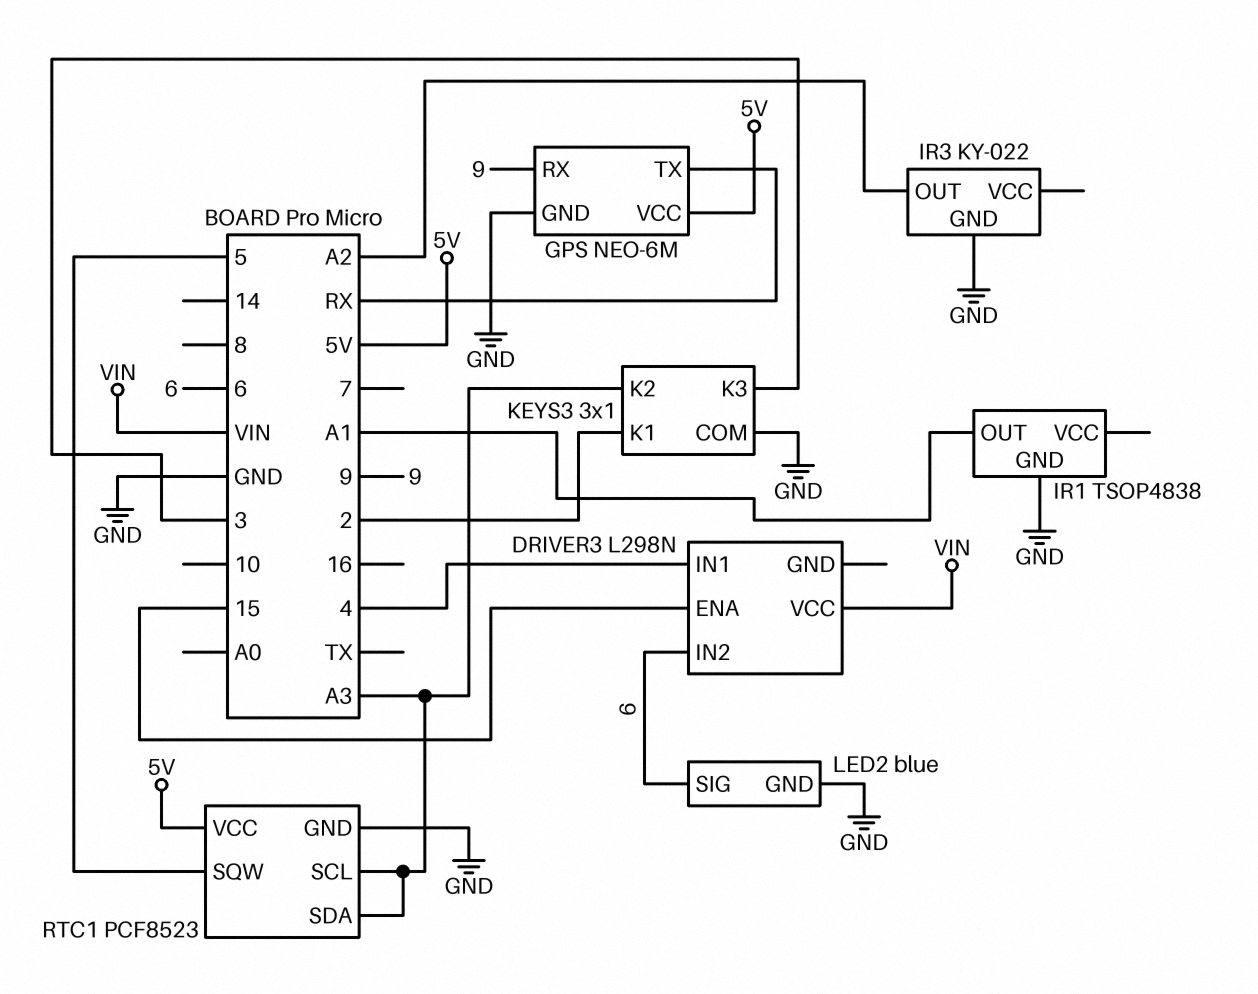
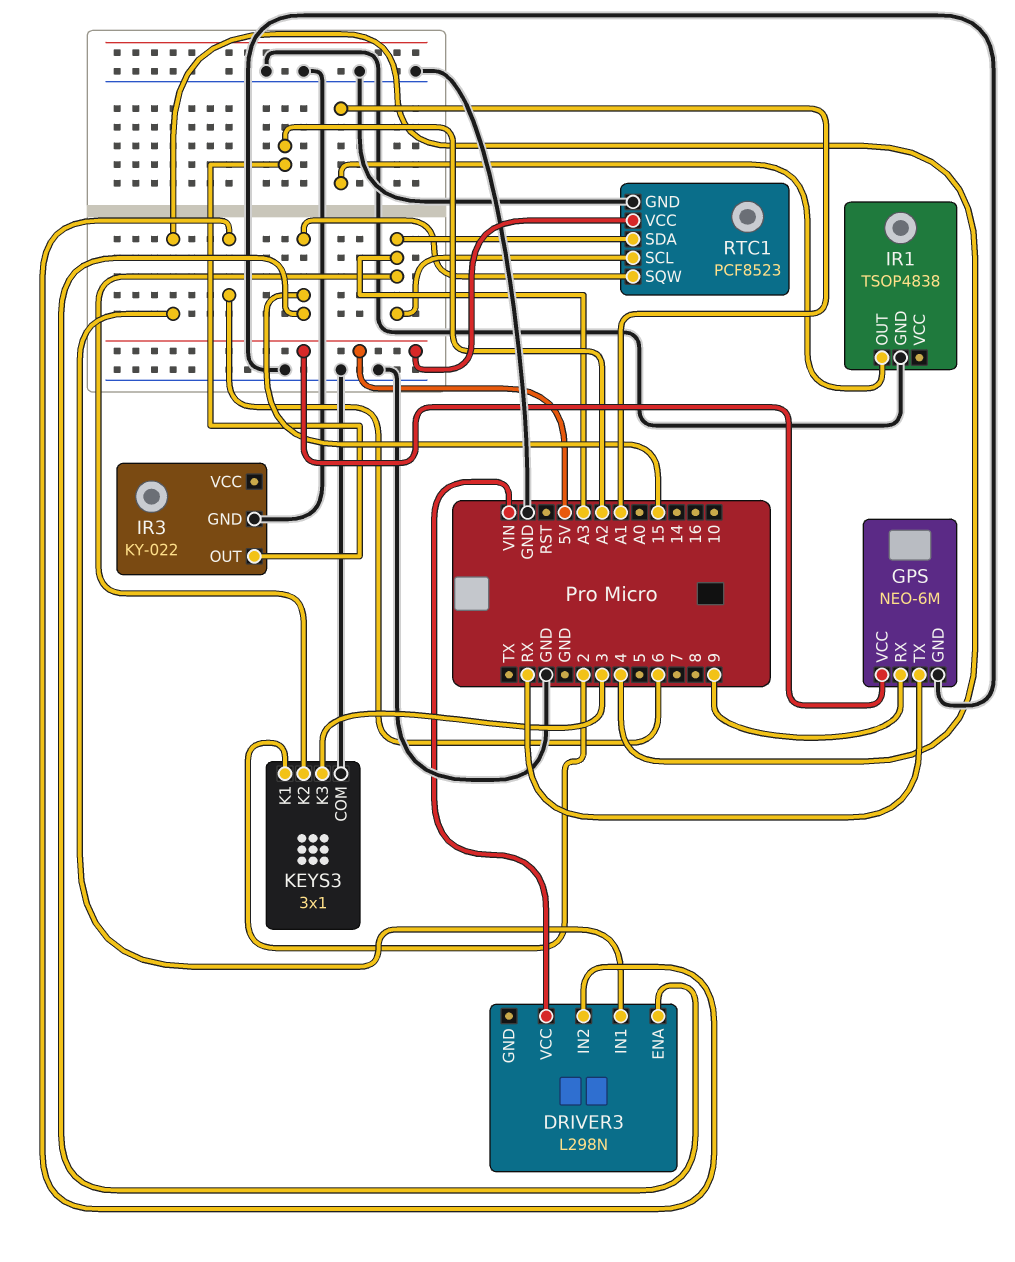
LED2: blue -> none
LED2 pin GND: GND -> none
LED2 pin SIG: 6 -> none
RTC1 pin SQW: 5 -> 15

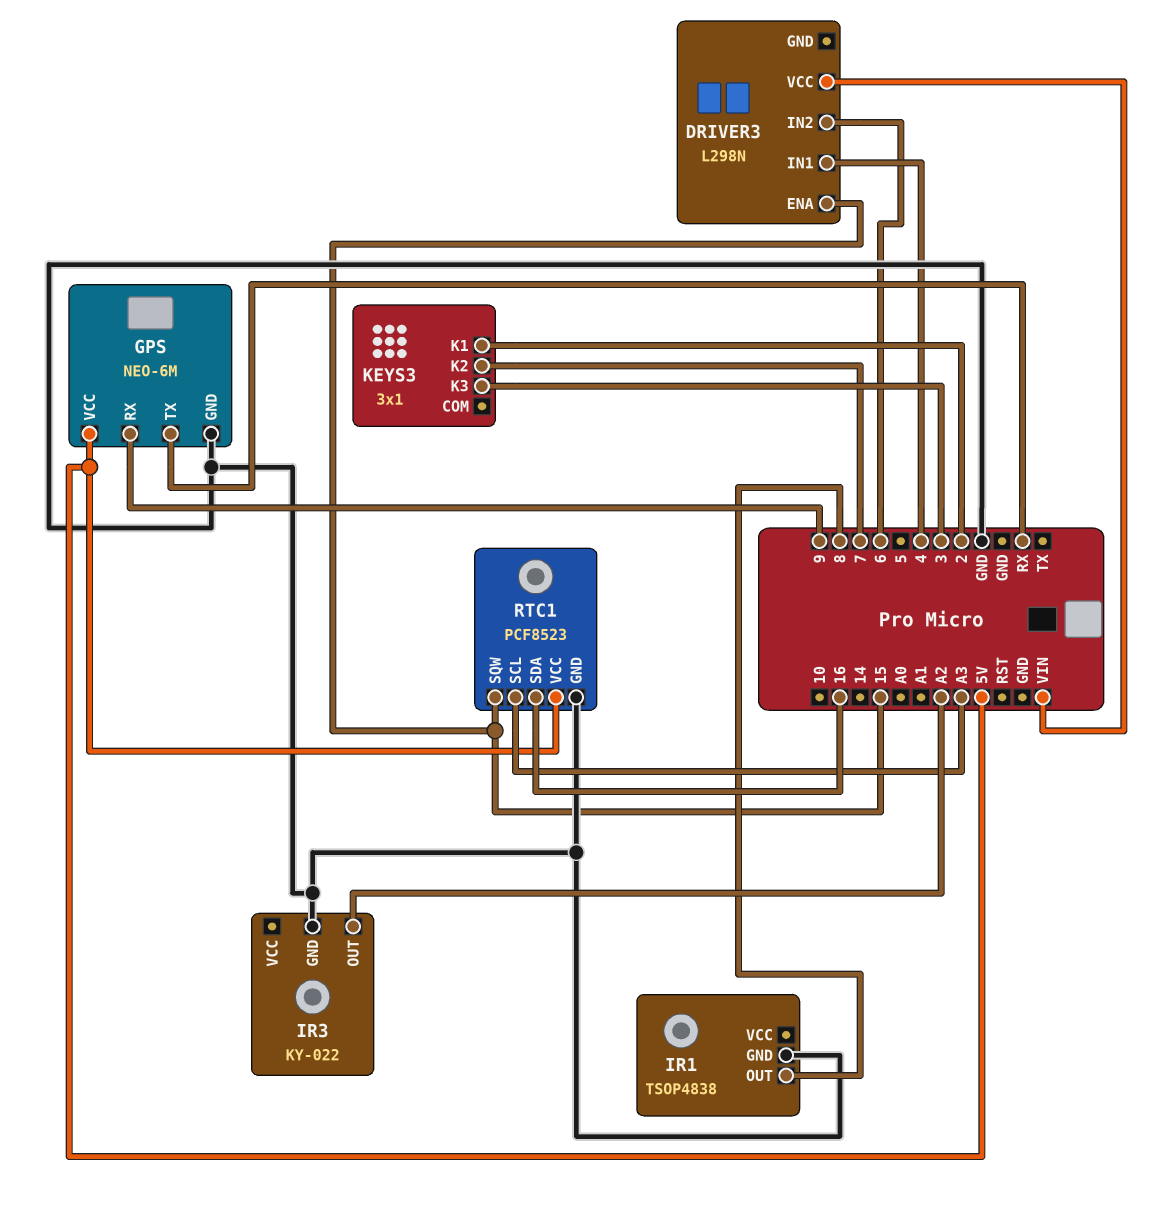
IR1 pin OUT: A1 -> 8
KEYS3 pin COM: GND -> none
KEYS3 pin K2: A3 -> 7
RTC1 pin SDA: A3 -> 16

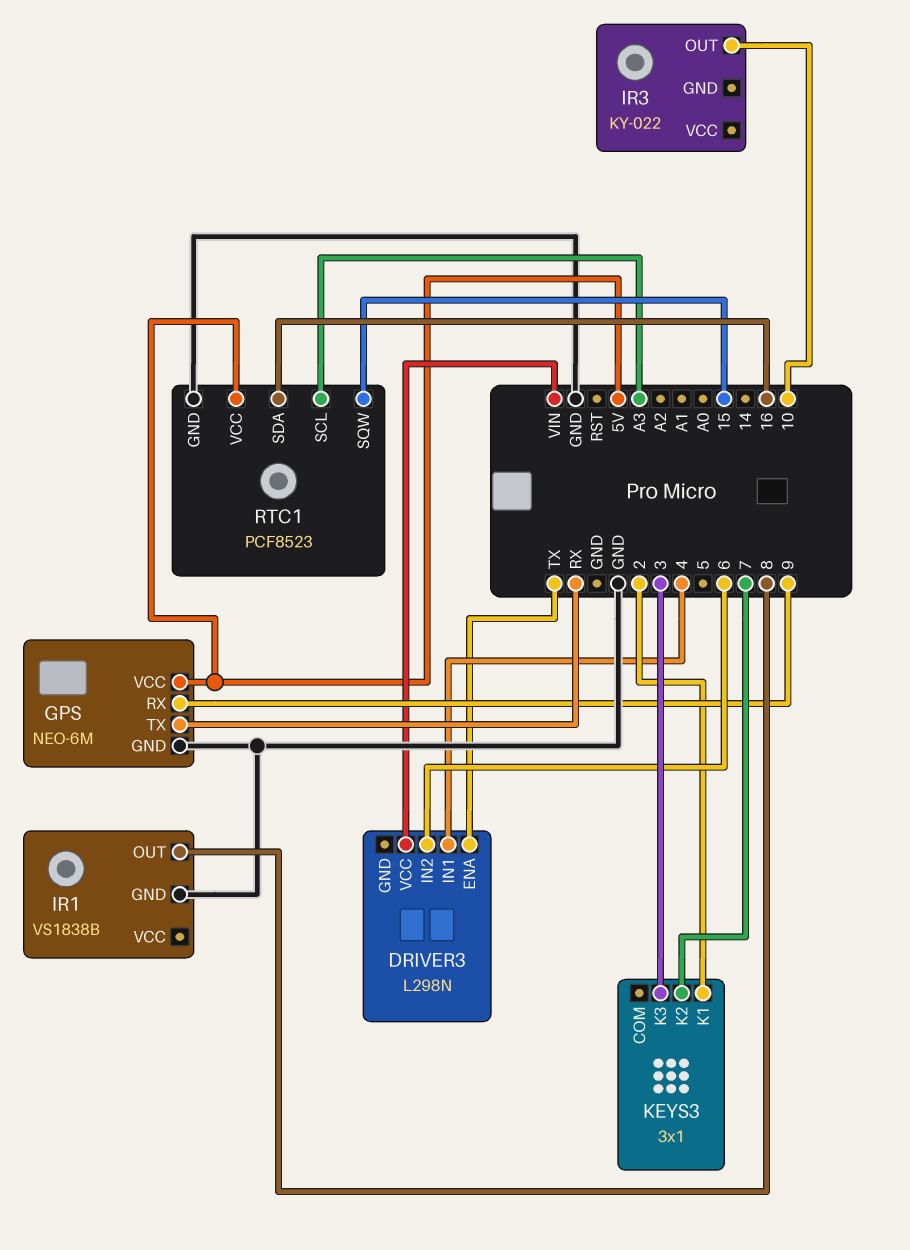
DRIVER3 pin ENA: 15 -> TX
IR1: TSOP4838 -> VS1838B
IR3 pin GND: GND -> none
IR3 pin OUT: A2 -> 10

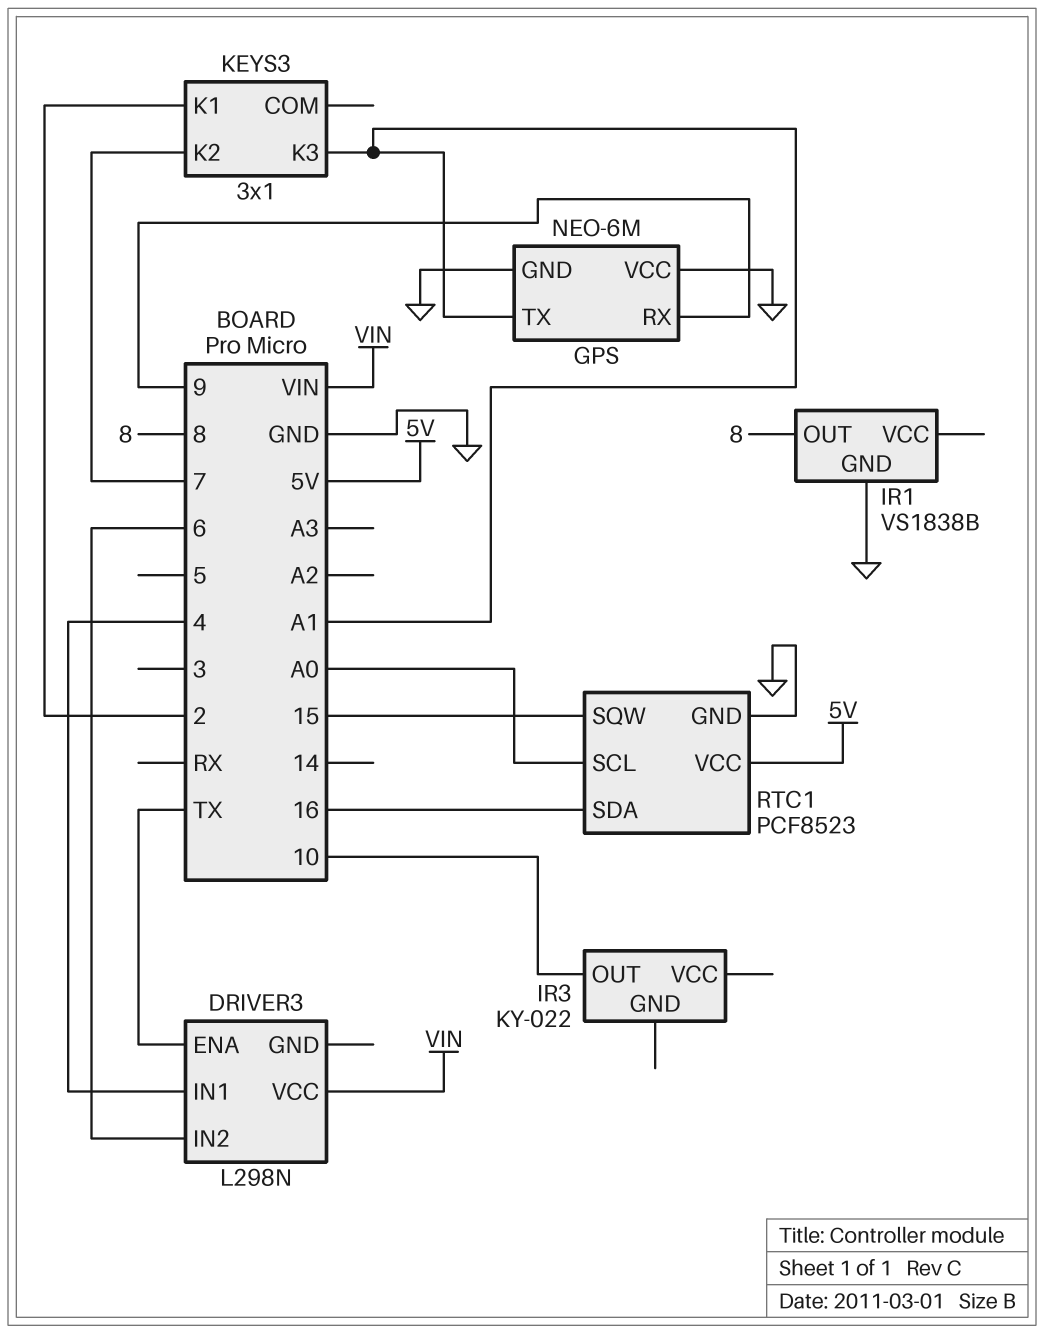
GPS pin TX: RX -> A1
GPS pin VCC: 5V -> GND
KEYS3 pin K3: 3 -> A1
RTC1 pin SCL: A3 -> A0

